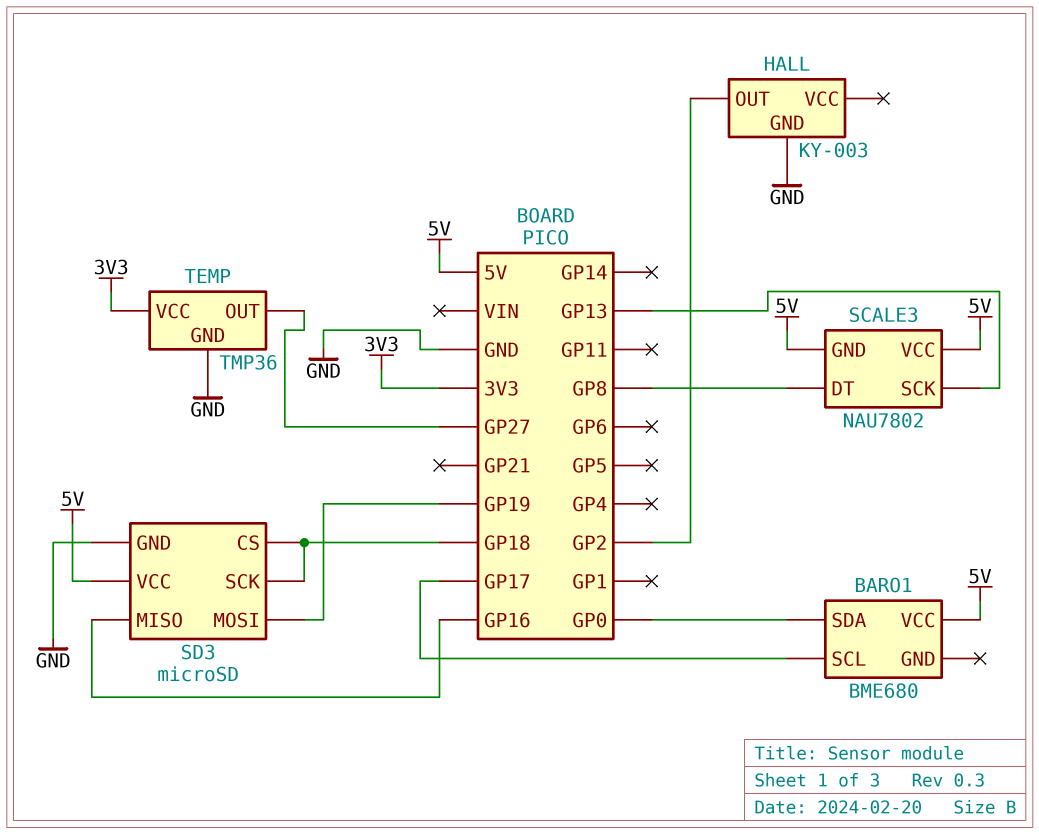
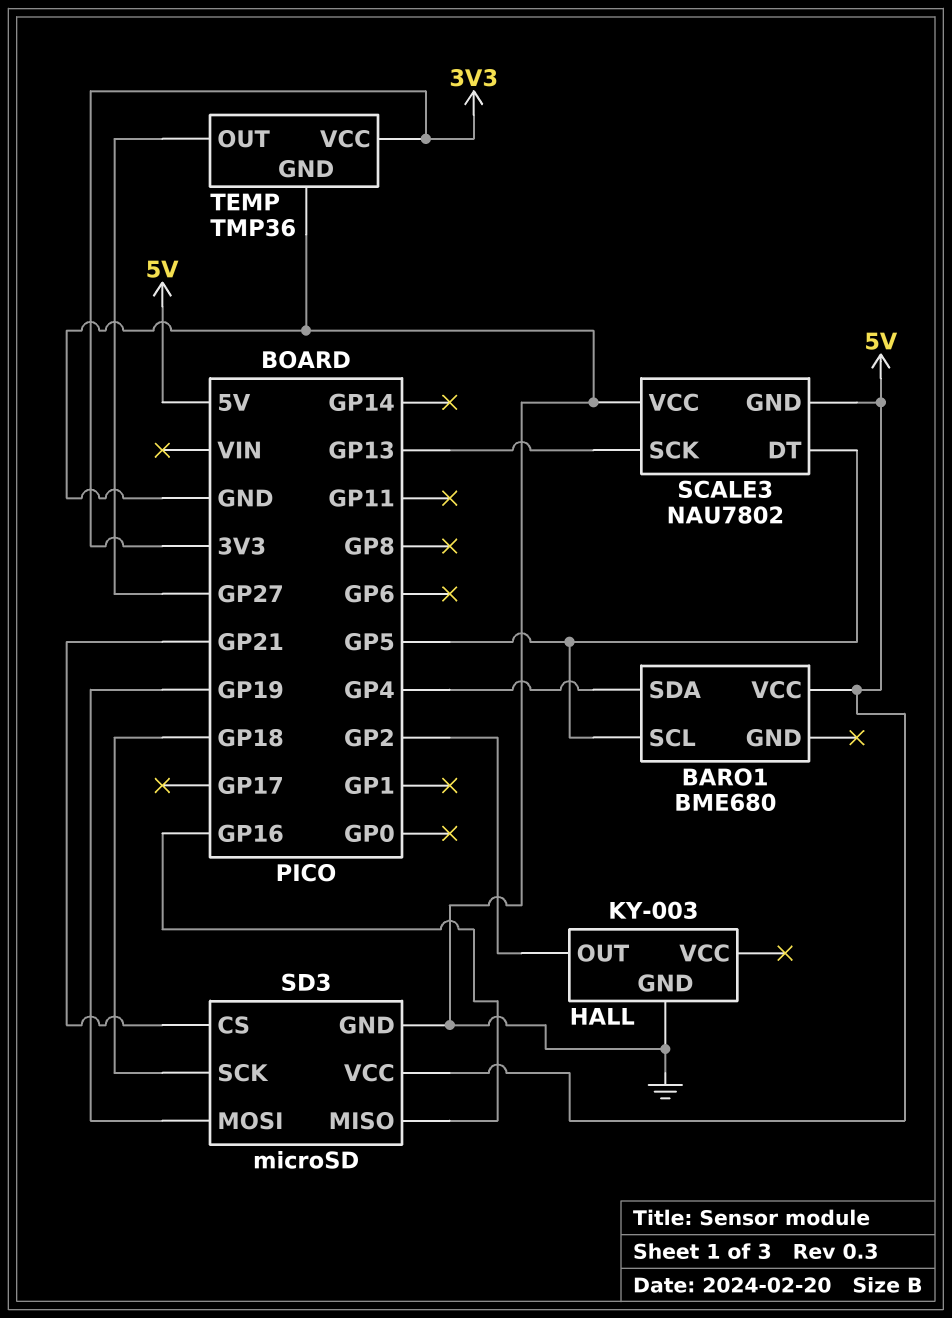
BARO1 pin SCL: GP17 -> GP5
BARO1 pin SDA: GP0 -> GP4
SCALE3 pin DT: GP8 -> GP5
SCALE3 pin VCC: 5V -> GND
SD3 pin CS: GP18 -> GP21

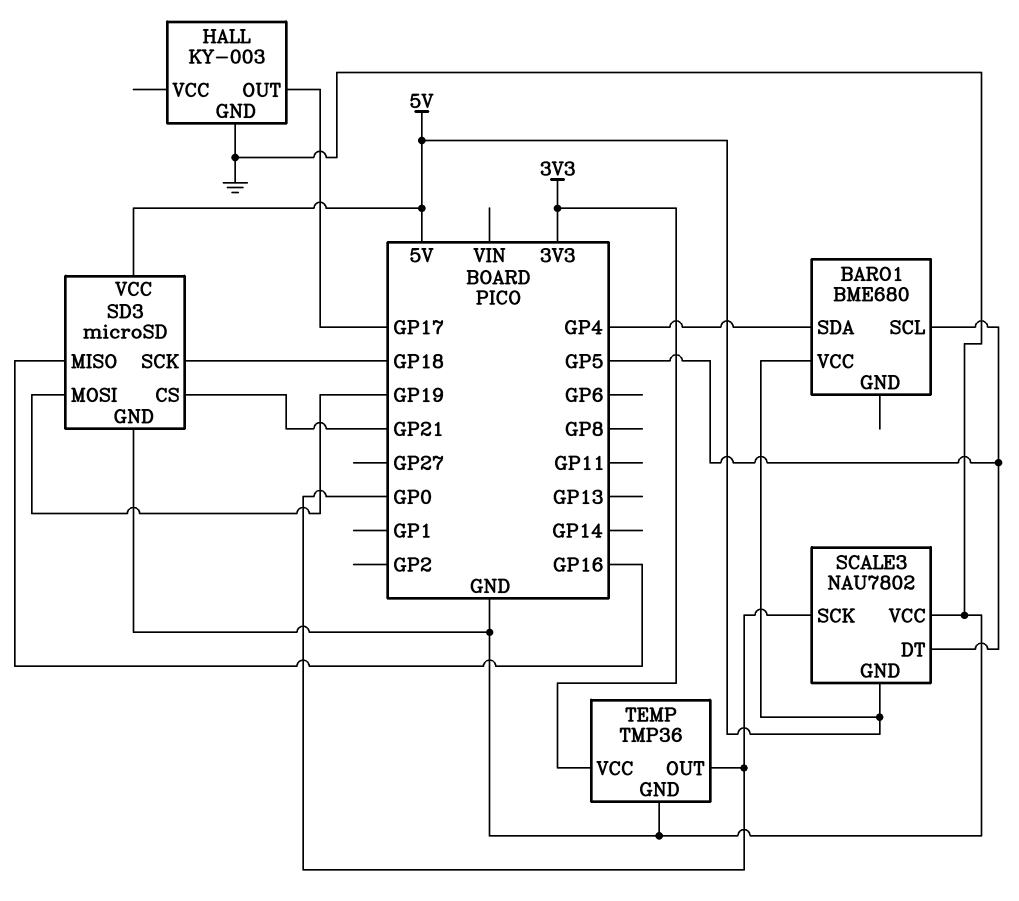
HALL pin OUT: GP2 -> GP17
SCALE3 pin SCK: GP13 -> GP0
TEMP pin OUT: GP27 -> GP0

